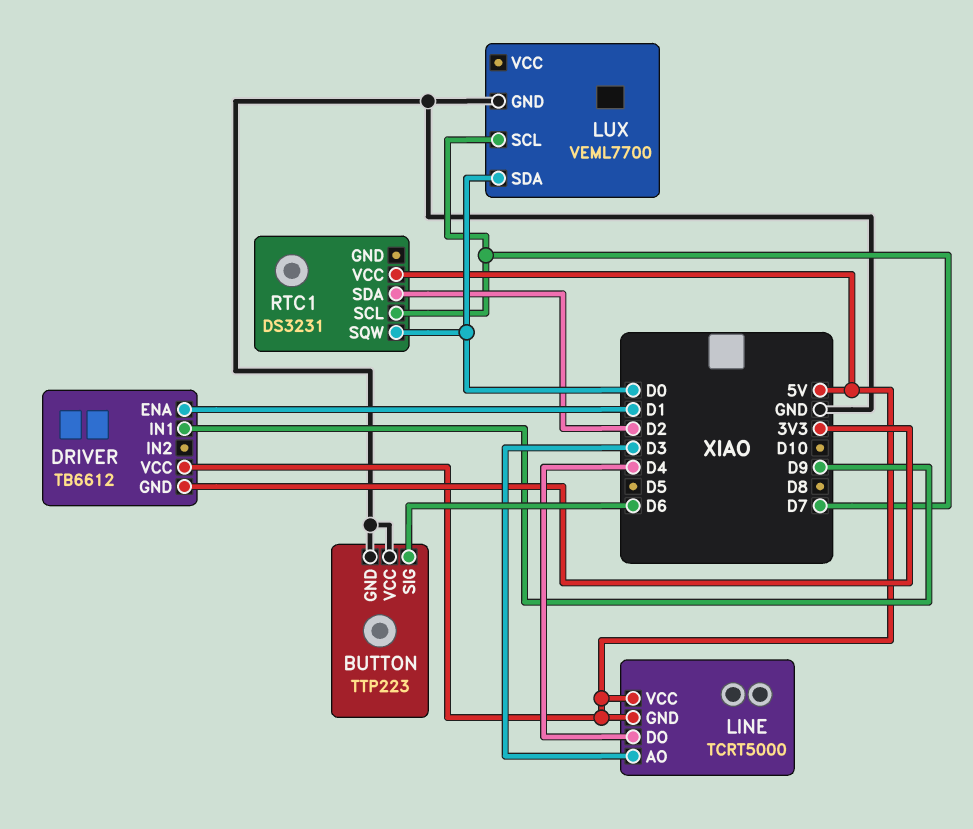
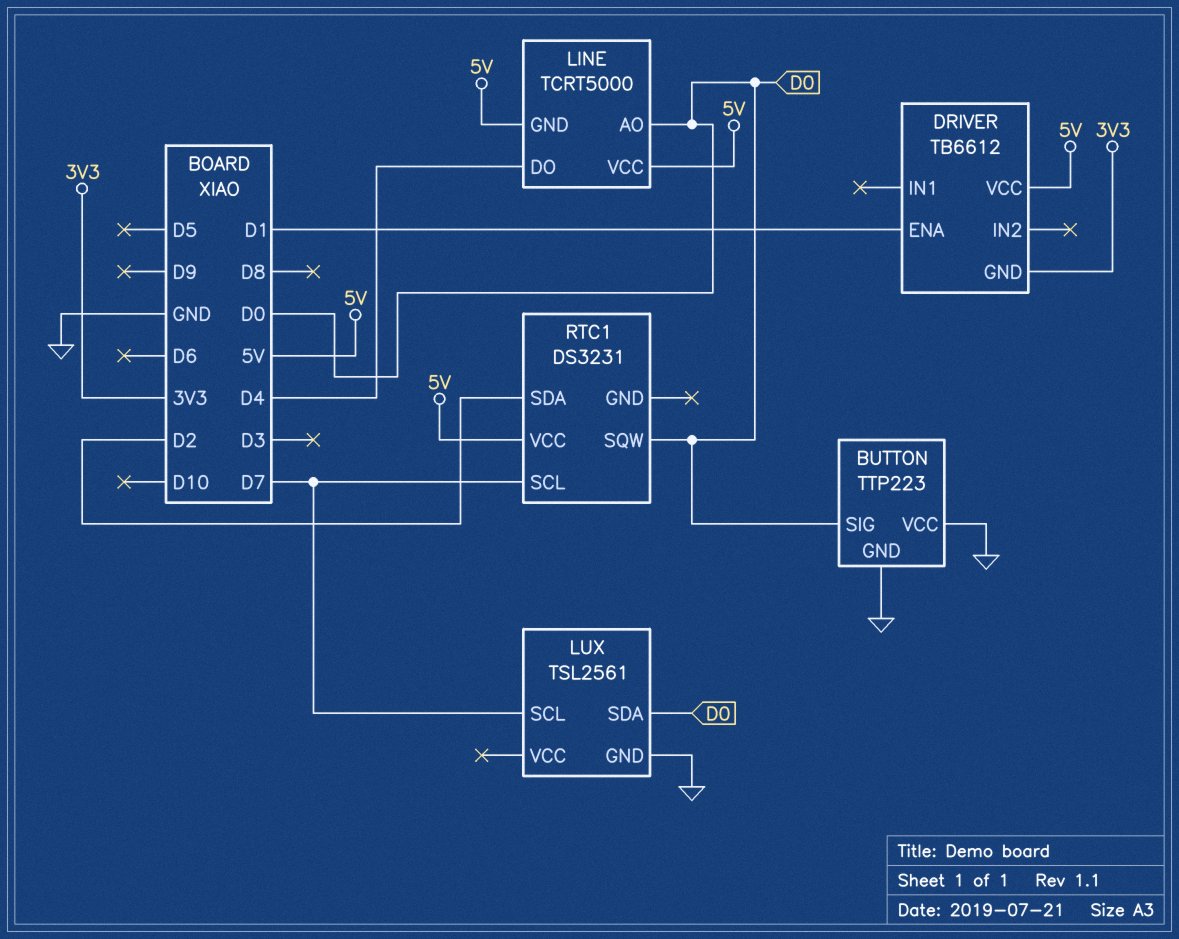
BUTTON pin SIG: D6 -> D0
DRIVER pin IN1: D9 -> none
LINE pin AO: D3 -> D0
LUX: VEML7700 -> TSL2561

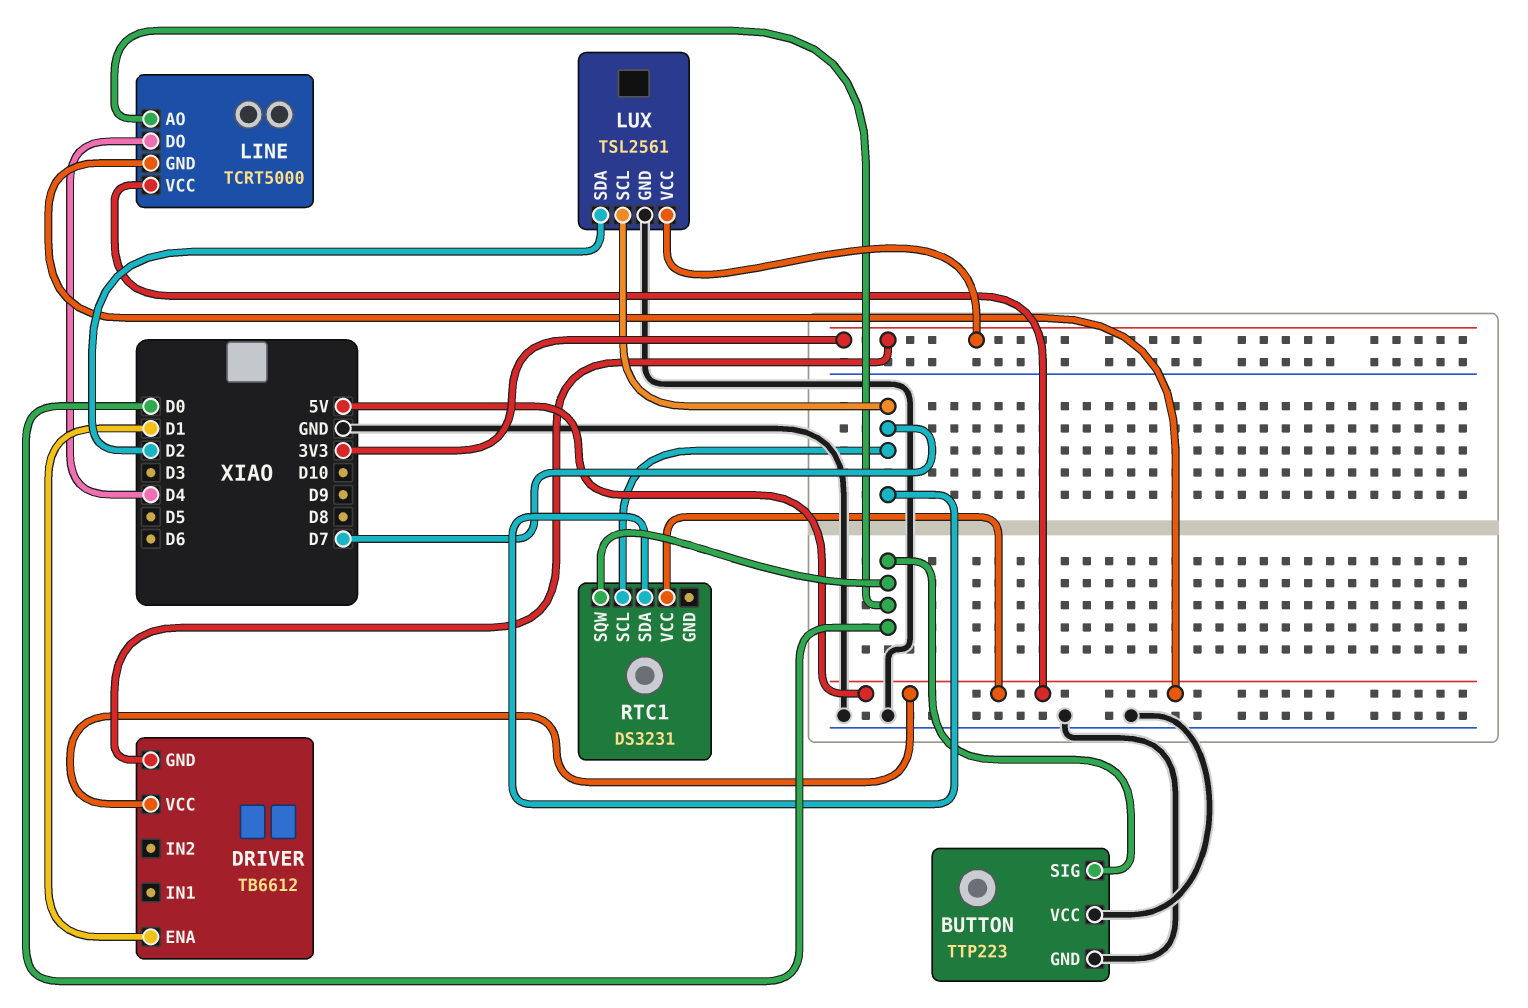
LUX pin SDA: D0 -> D2
LUX pin VCC: none -> 3V3
RTC1 pin SDA: D2 -> D7

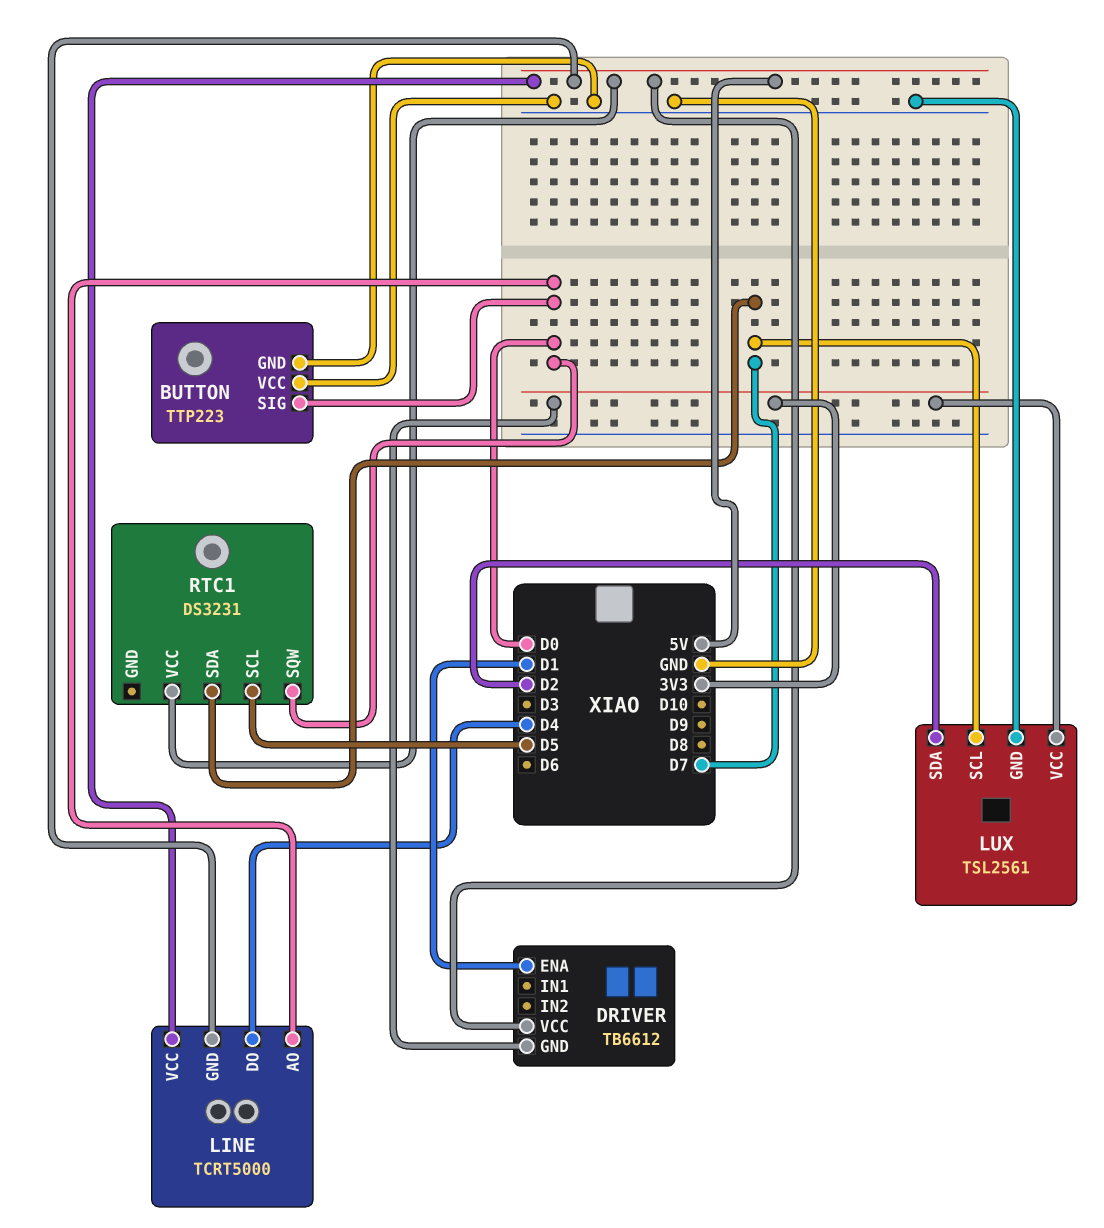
RTC1 pin SCL: D7 -> D5

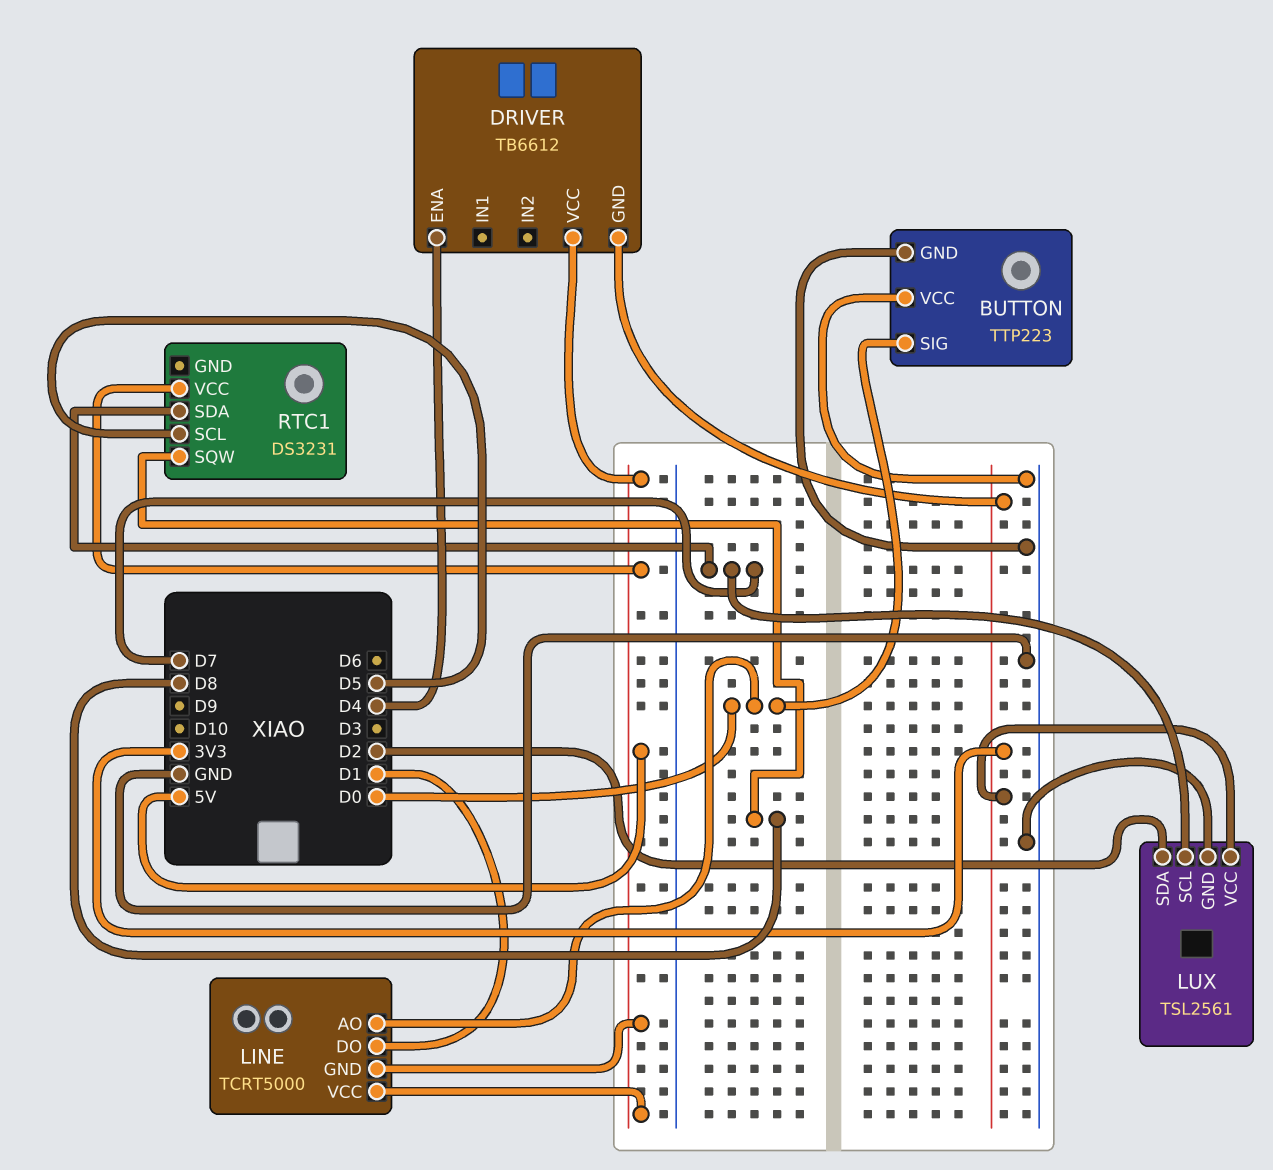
DRIVER pin ENA: D1 -> D4
LINE pin DO: D4 -> D1
RTC1 pin SQW: D0 -> D8

